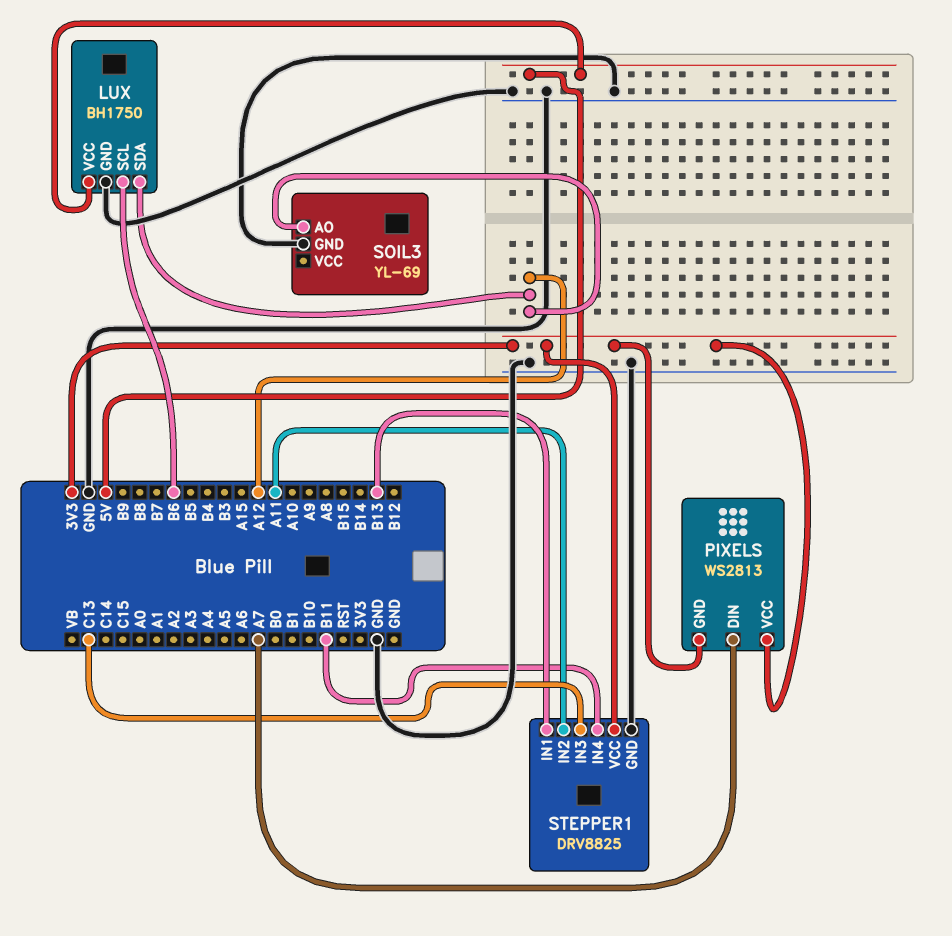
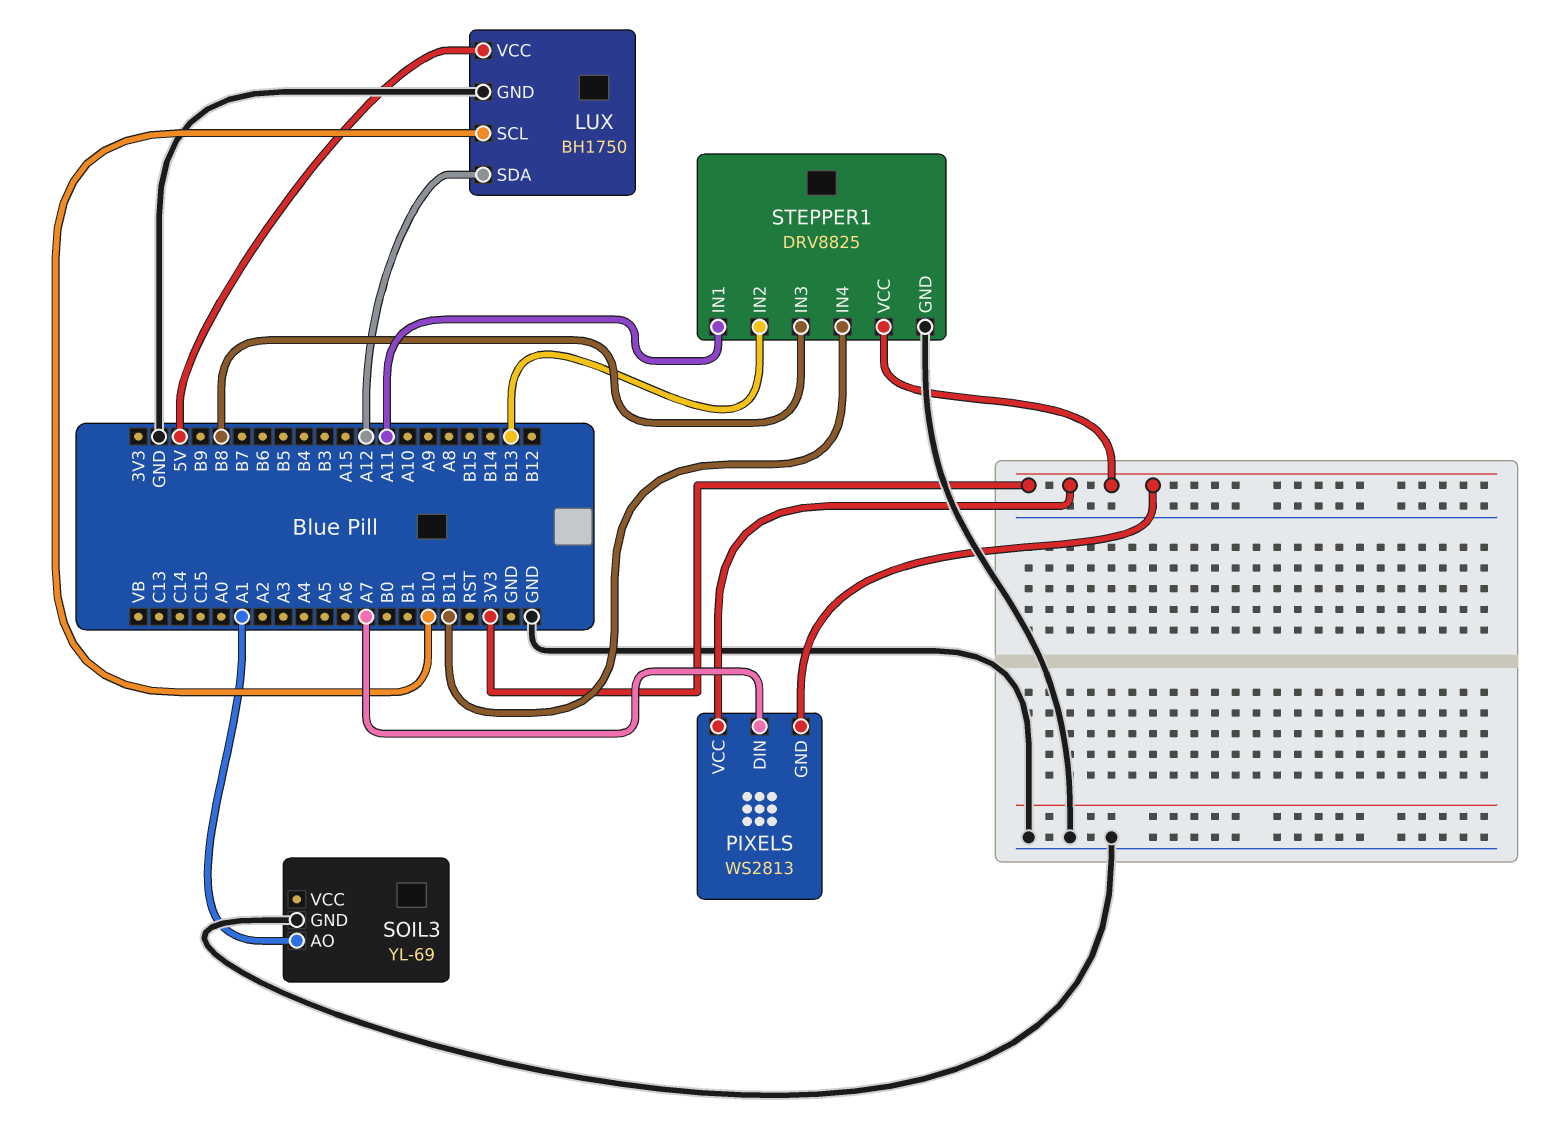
LUX pin SCL: B6 -> B10
SOIL3 pin AO: A12 -> A1
STEPPER1 pin IN1: B13 -> A11
STEPPER1 pin IN2: A11 -> B13
STEPPER1 pin IN3: C13 -> B8

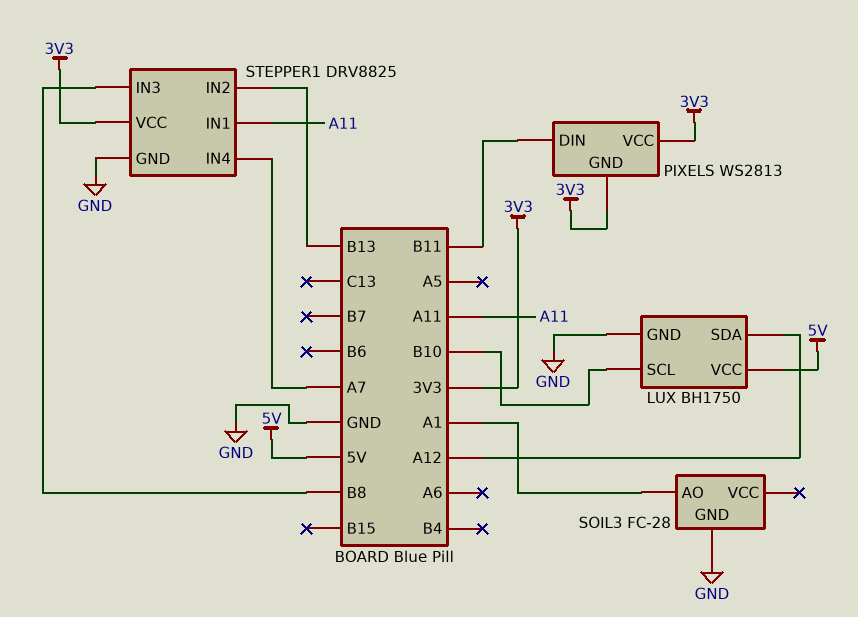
PIXELS pin DIN: A7 -> B11
SOIL3: YL-69 -> FC-28
STEPPER1 pin IN4: B11 -> A7

